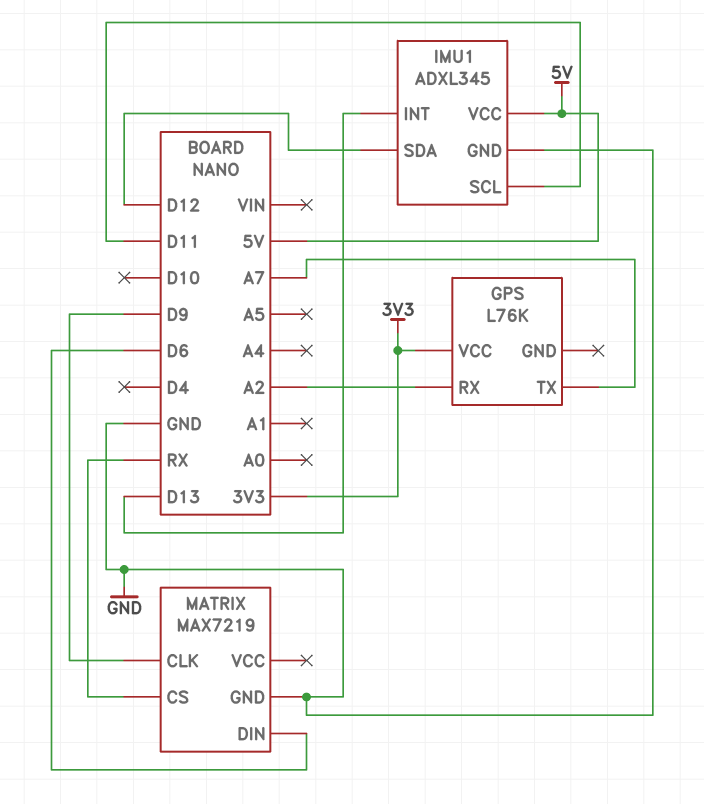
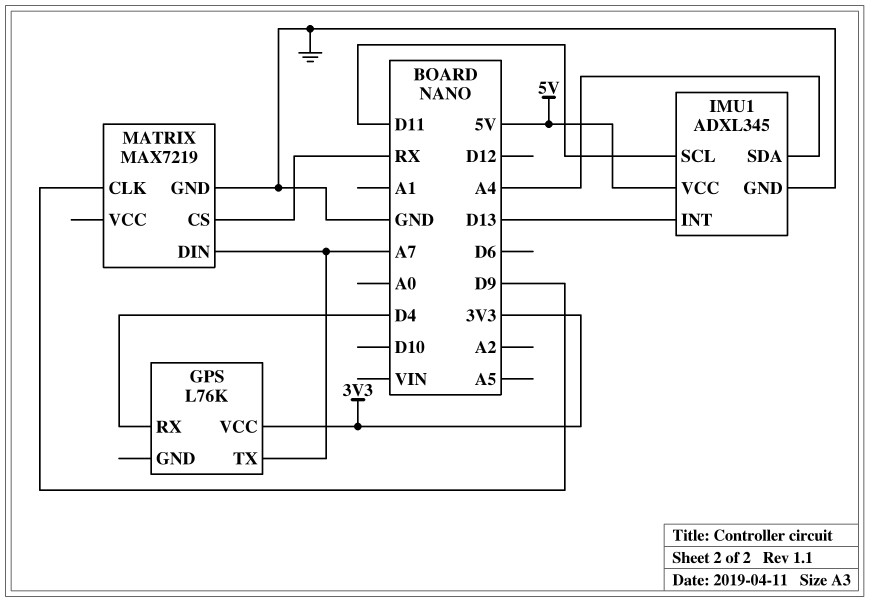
GPS pin RX: A2 -> D4
IMU1 pin SDA: D12 -> A4
MATRIX pin DIN: D6 -> A7

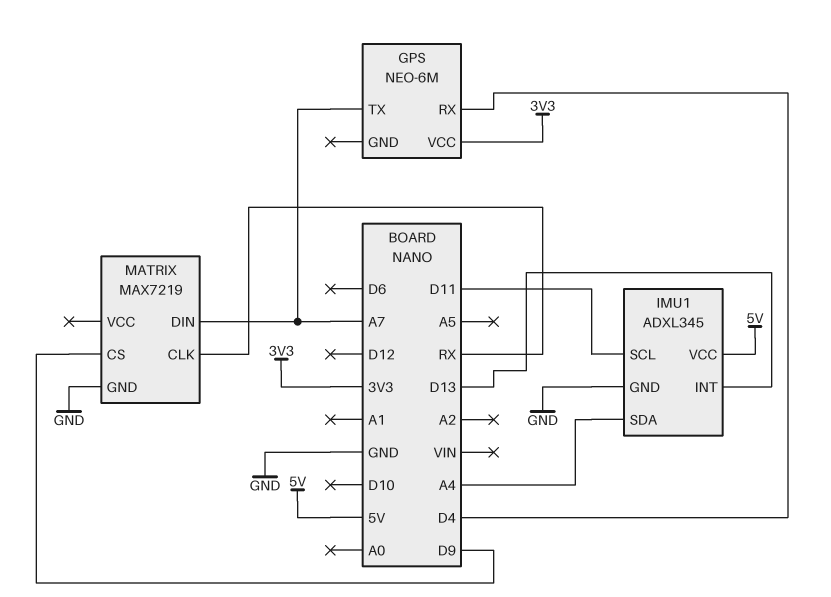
GPS: L76K -> NEO-6M
MATRIX pin CLK: D9 -> RX
MATRIX pin CS: RX -> D9

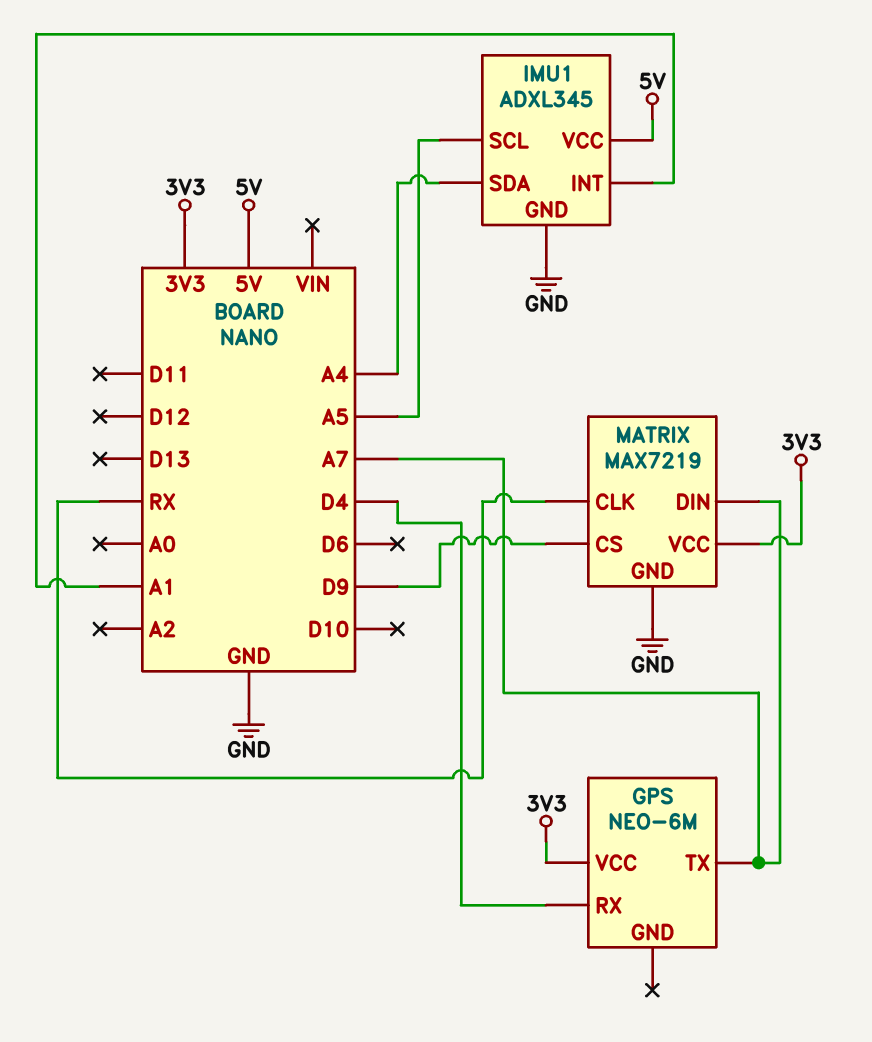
IMU1 pin INT: D13 -> A1
IMU1 pin SCL: D11 -> A5
MATRIX pin VCC: none -> 3V3

